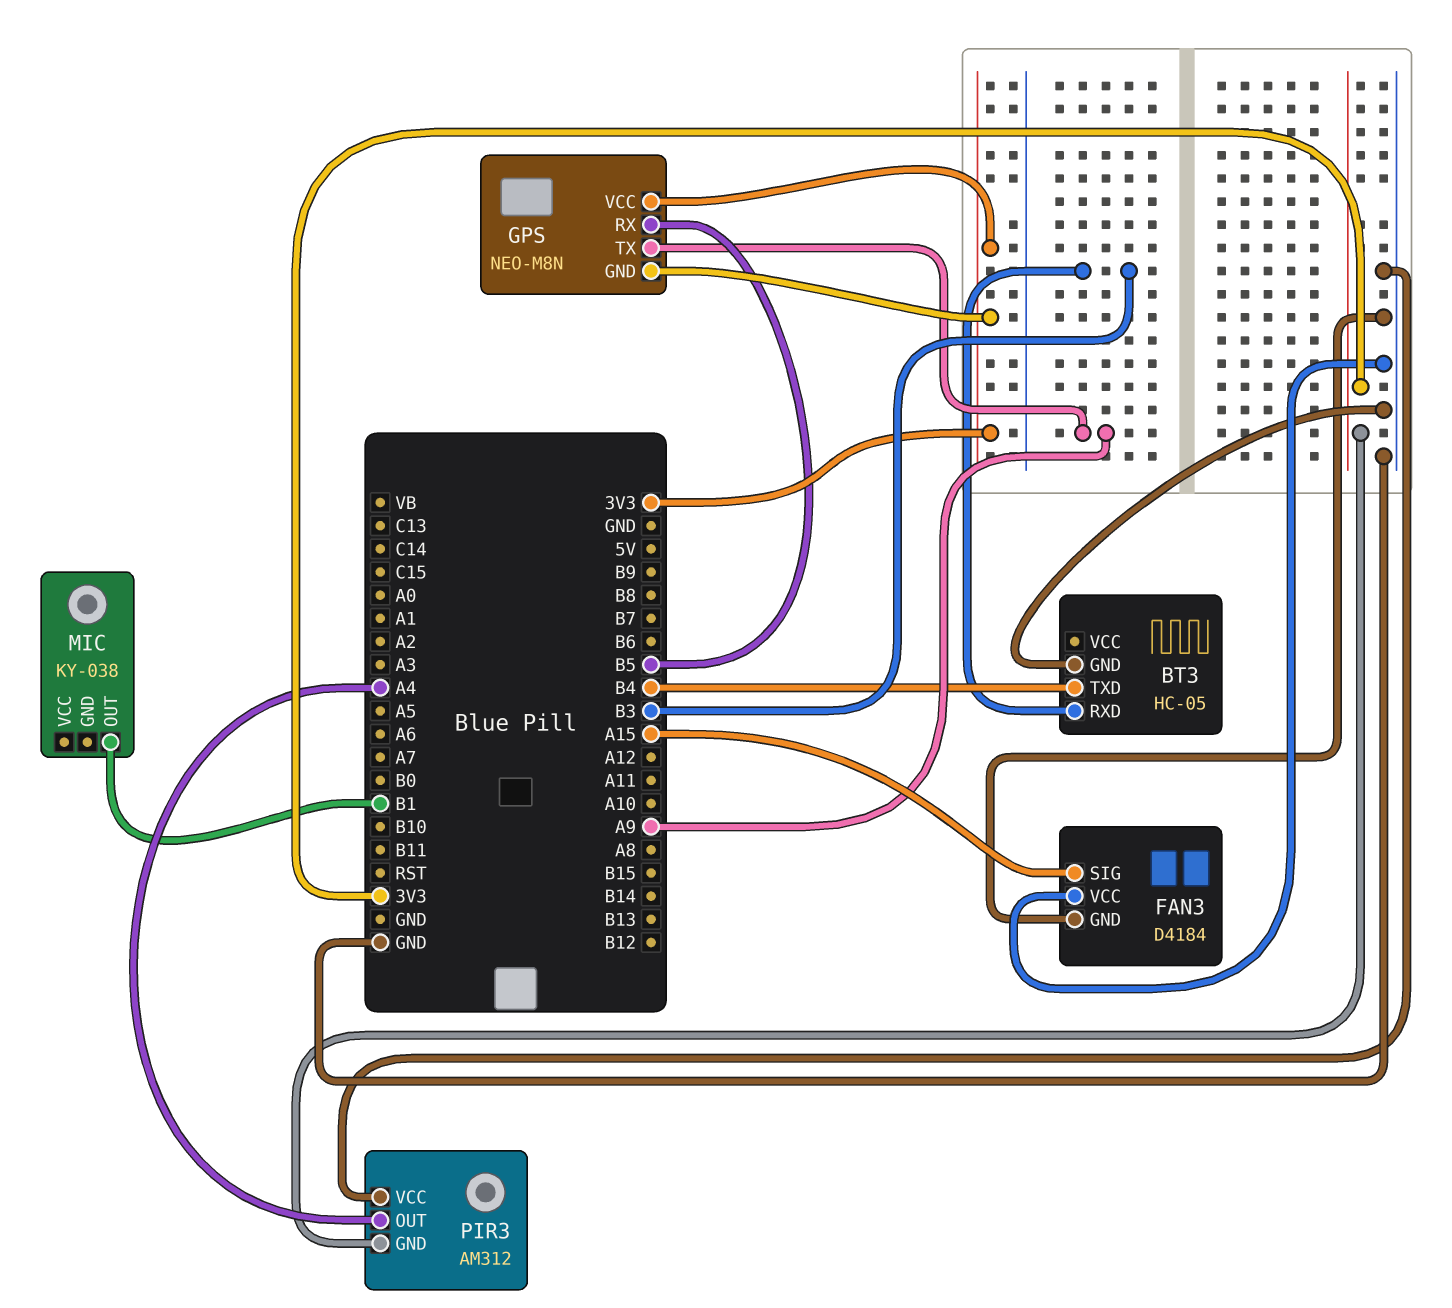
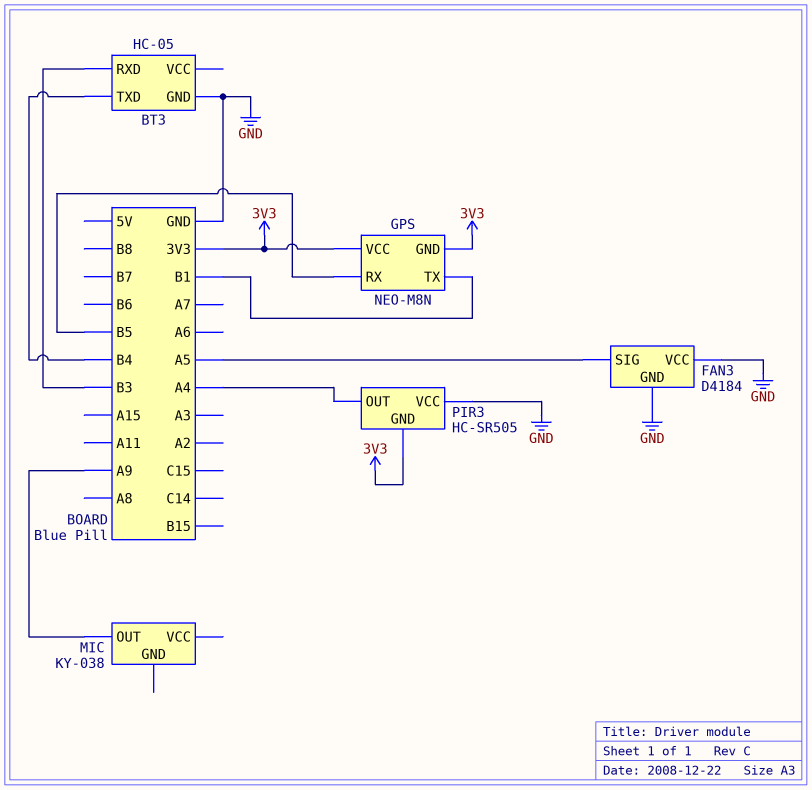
FAN3 pin SIG: A15 -> A5
GPS pin TX: A9 -> B1
MIC pin OUT: B1 -> A9
PIR3: AM312 -> HC-SR505

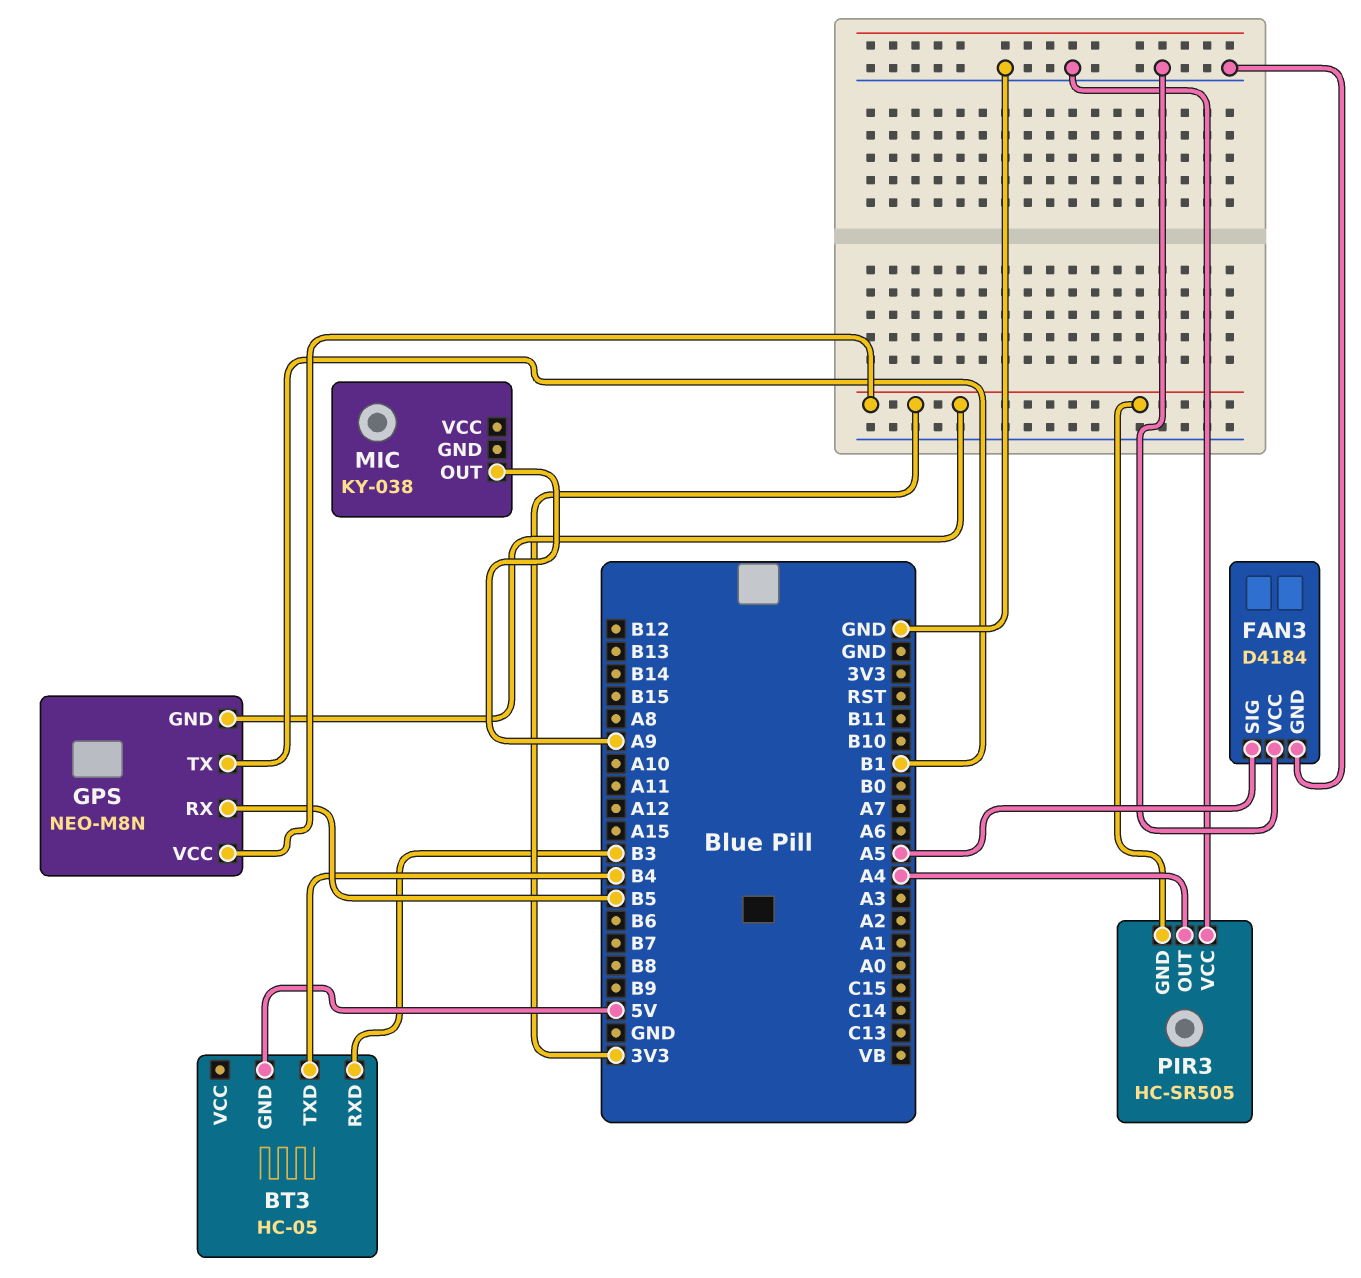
BT3 pin GND: GND -> 5V

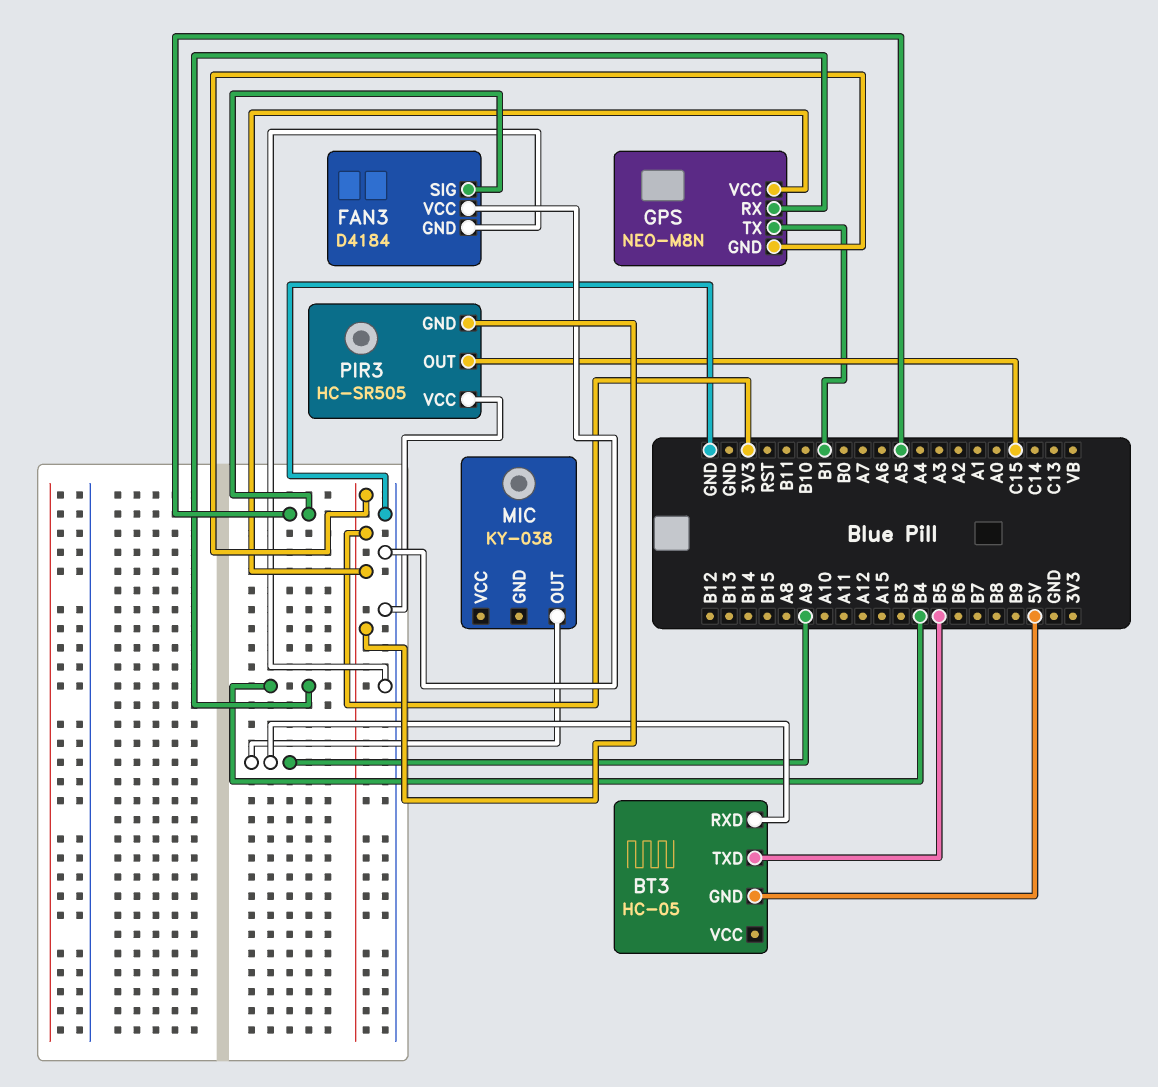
BT3 pin RXD: B3 -> A9
BT3 pin TXD: B4 -> B5
GPS pin RX: B5 -> B4
PIR3 pin OUT: A4 -> C15

